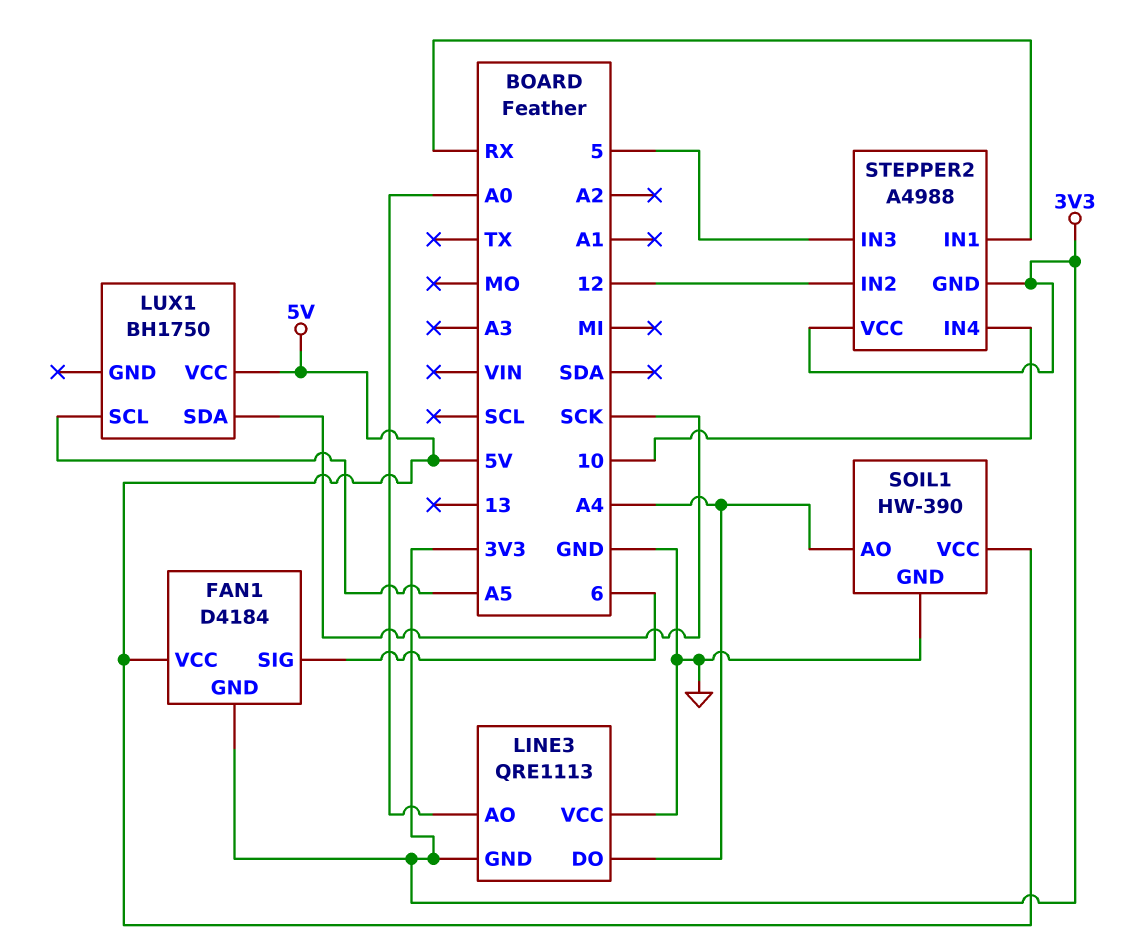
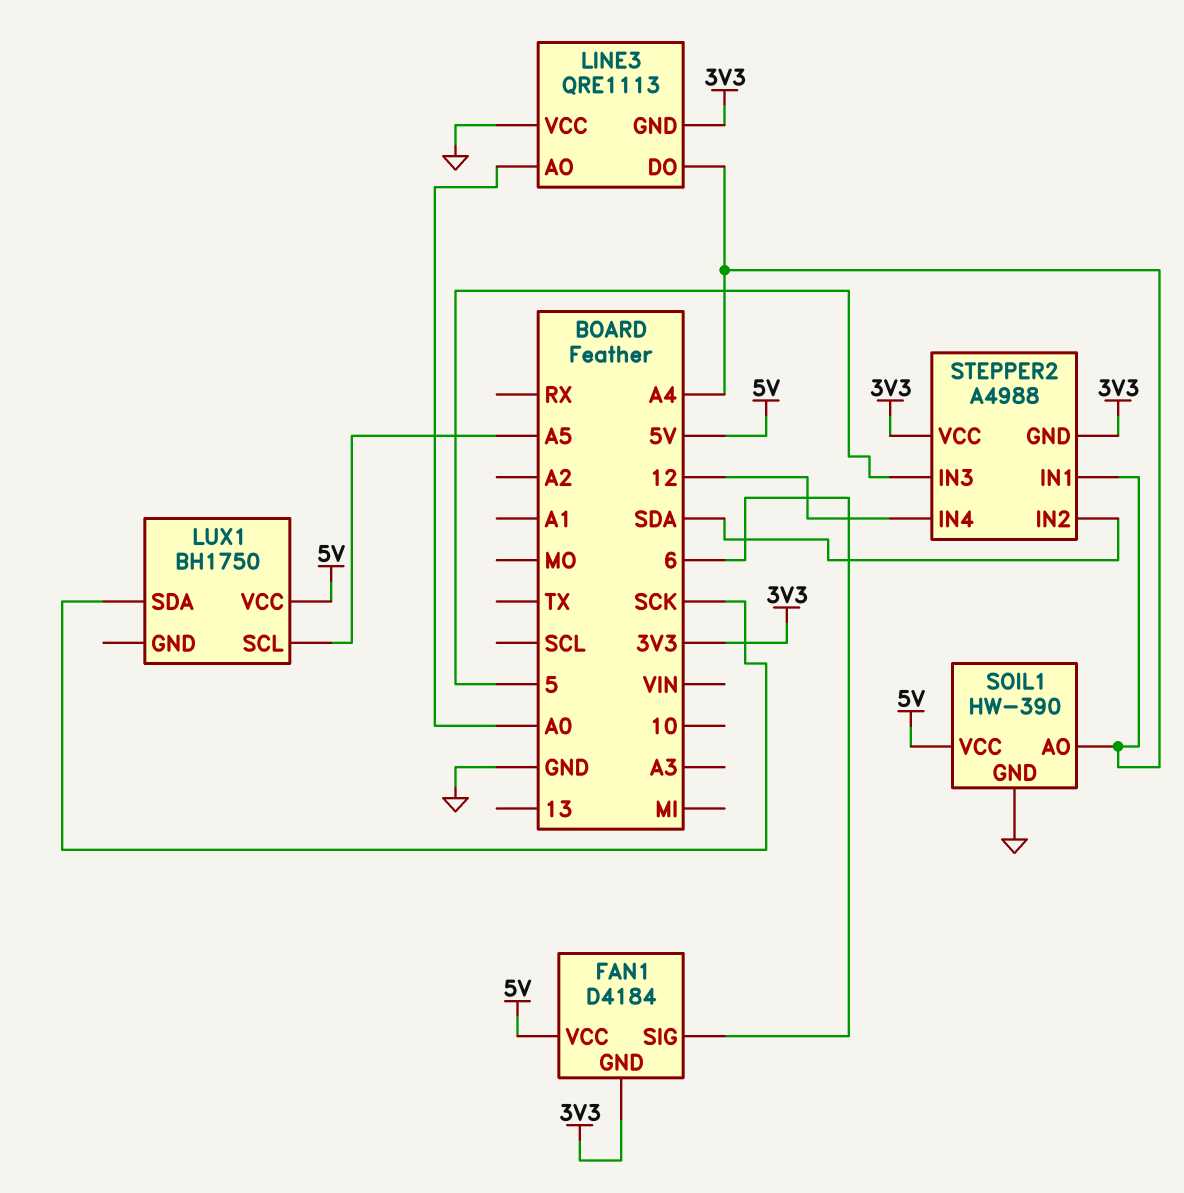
STEPPER2 pin IN1: RX -> A4
STEPPER2 pin IN2: 12 -> SDA
STEPPER2 pin IN4: 10 -> 12

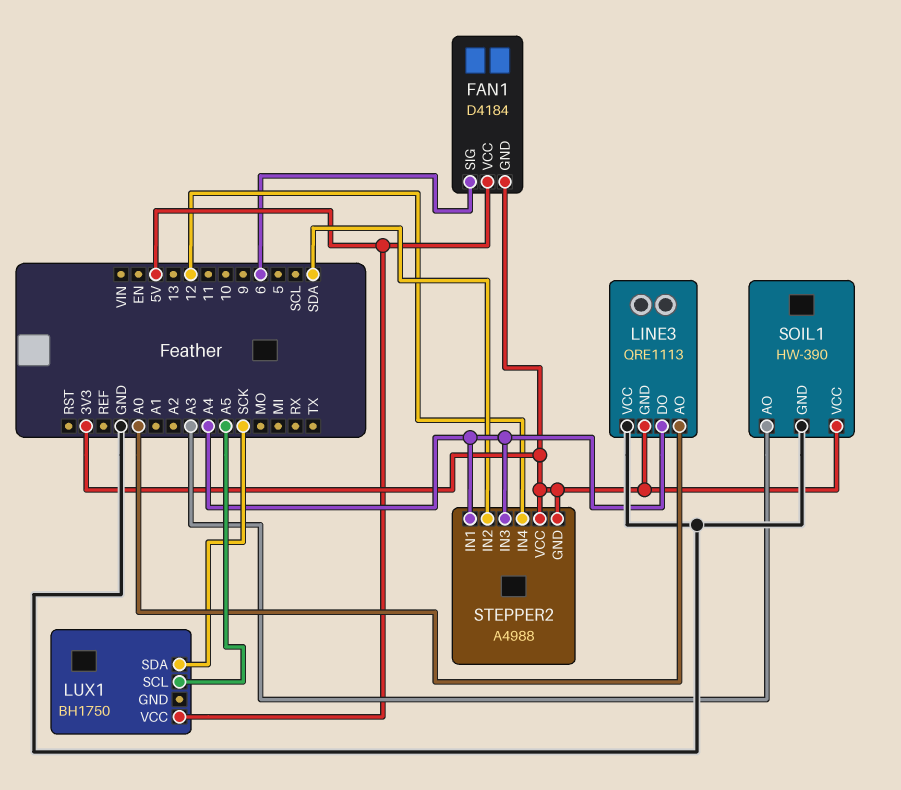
SOIL1 pin AO: A4 -> A3
SOIL1 pin VCC: 5V -> 3V3
STEPPER2 pin IN3: 5 -> A4

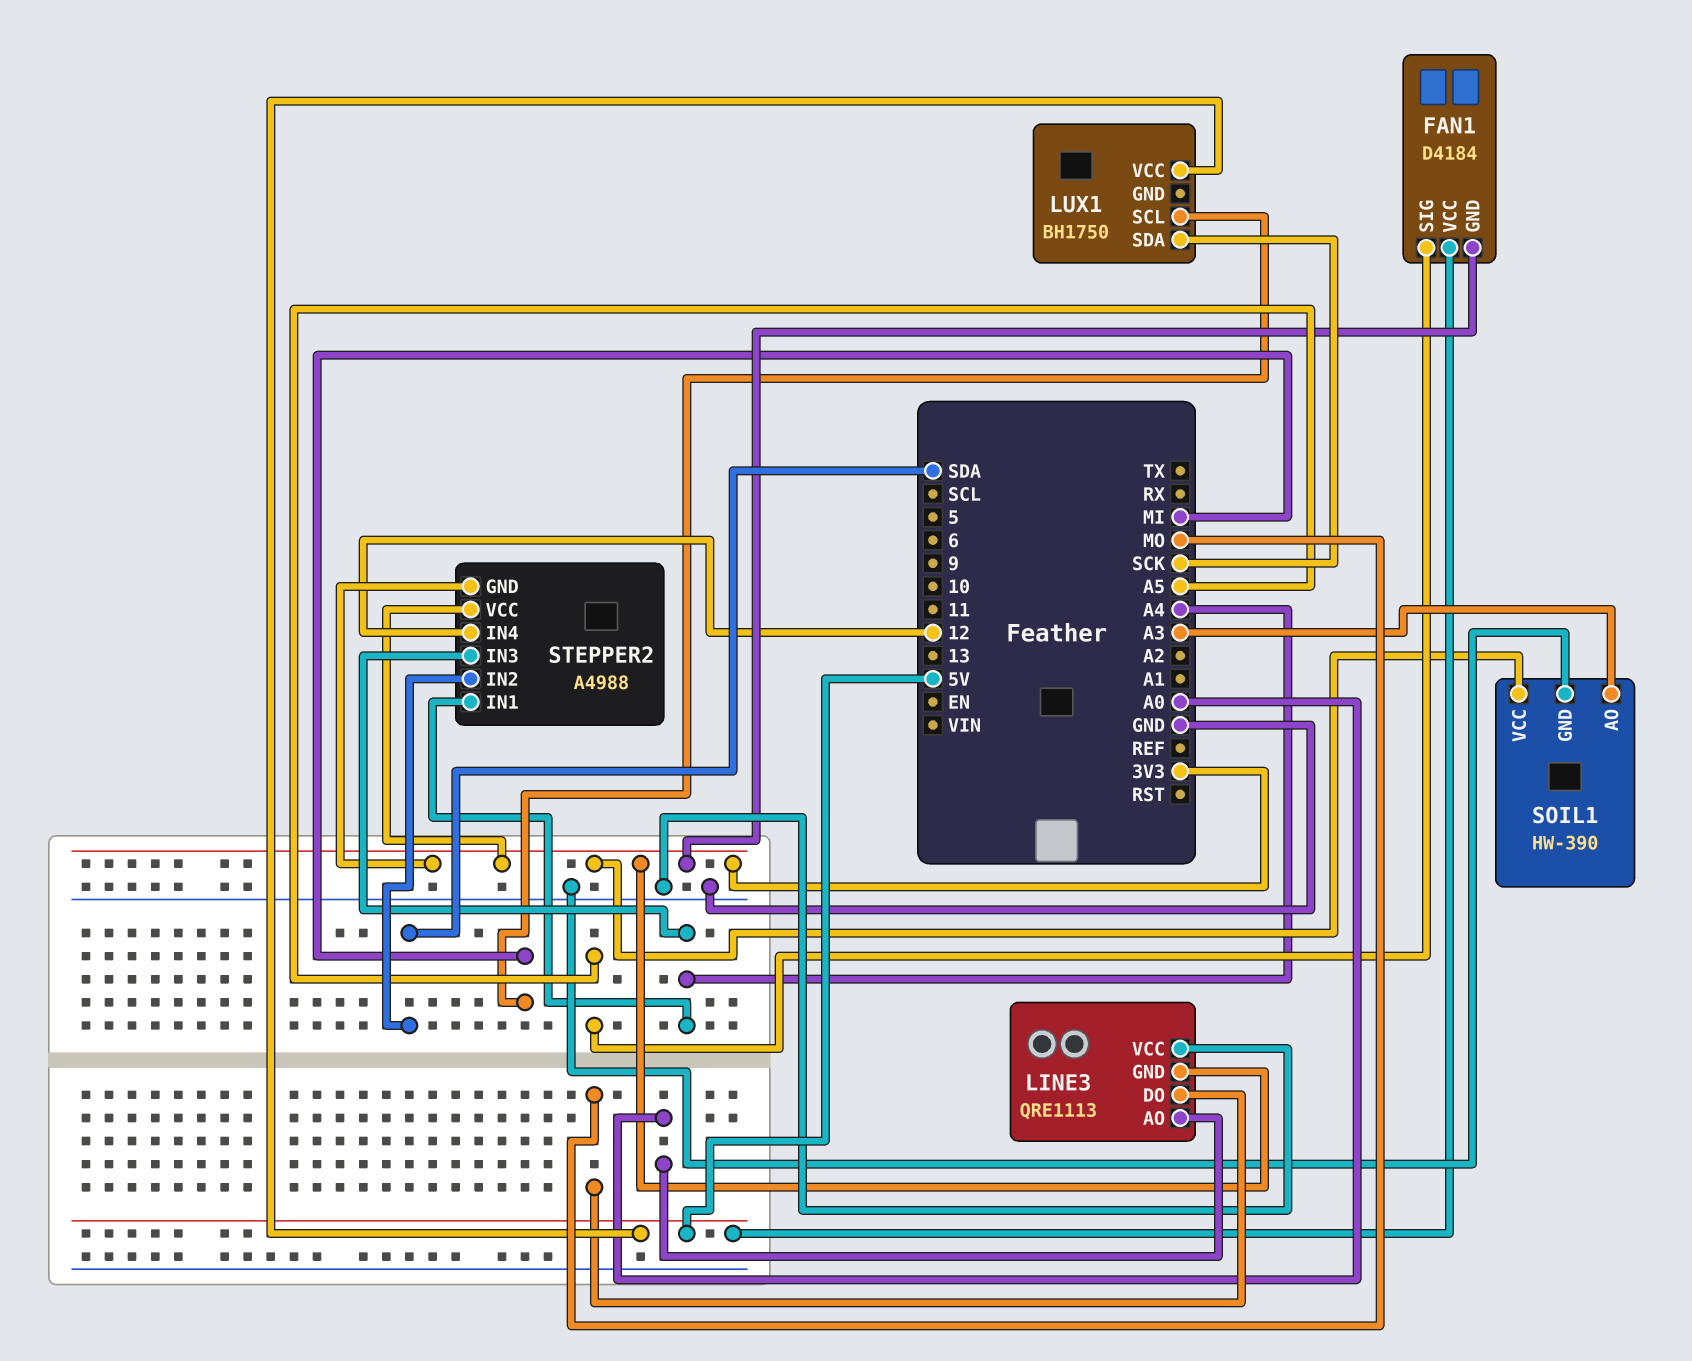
FAN1 pin SIG: 6 -> A5
LINE3 pin DO: A4 -> MO
LUX1 pin SCL: A5 -> MI

